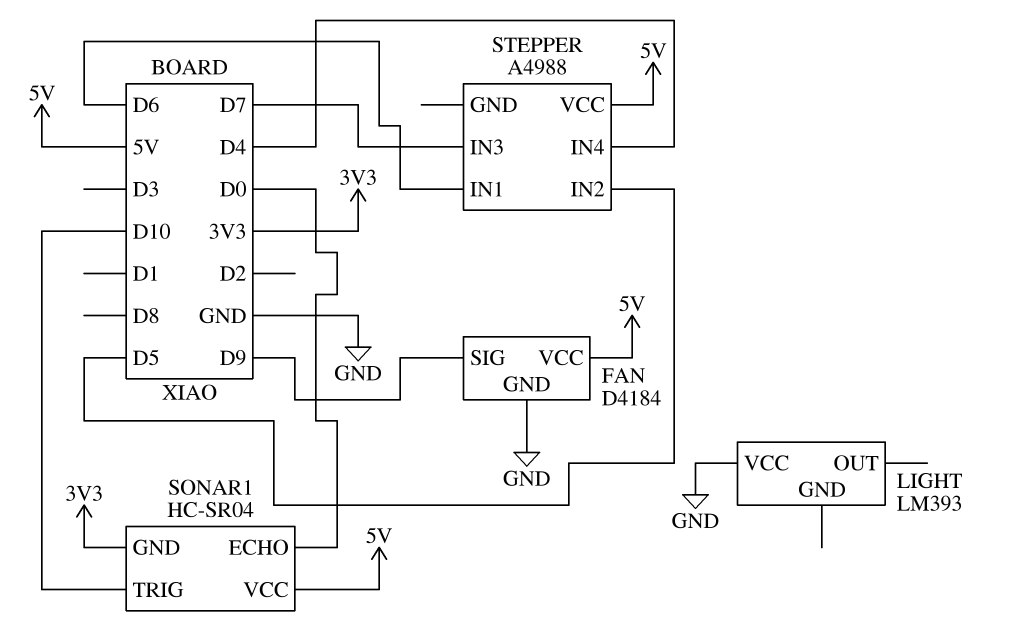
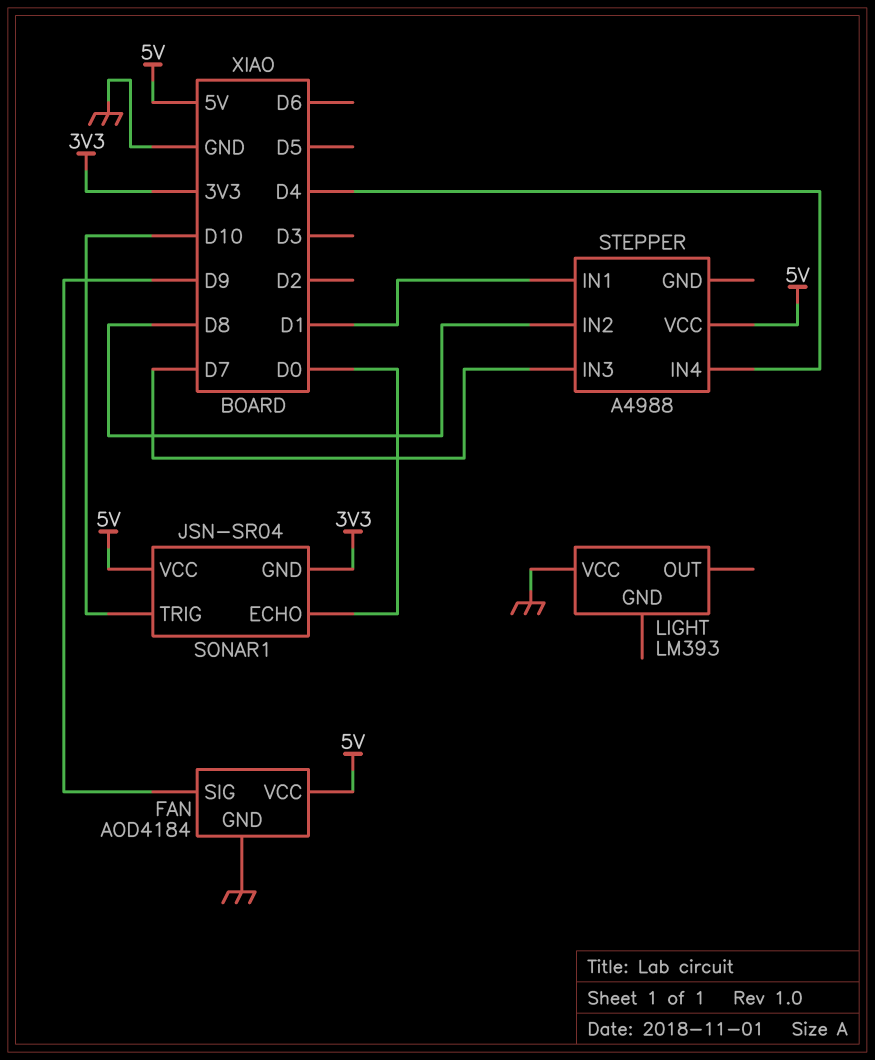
FAN: D4184 -> AOD4184
SONAR1: HC-SR04 -> JSN-SR04
STEPPER pin IN1: D6 -> D1
STEPPER pin IN2: D5 -> D8

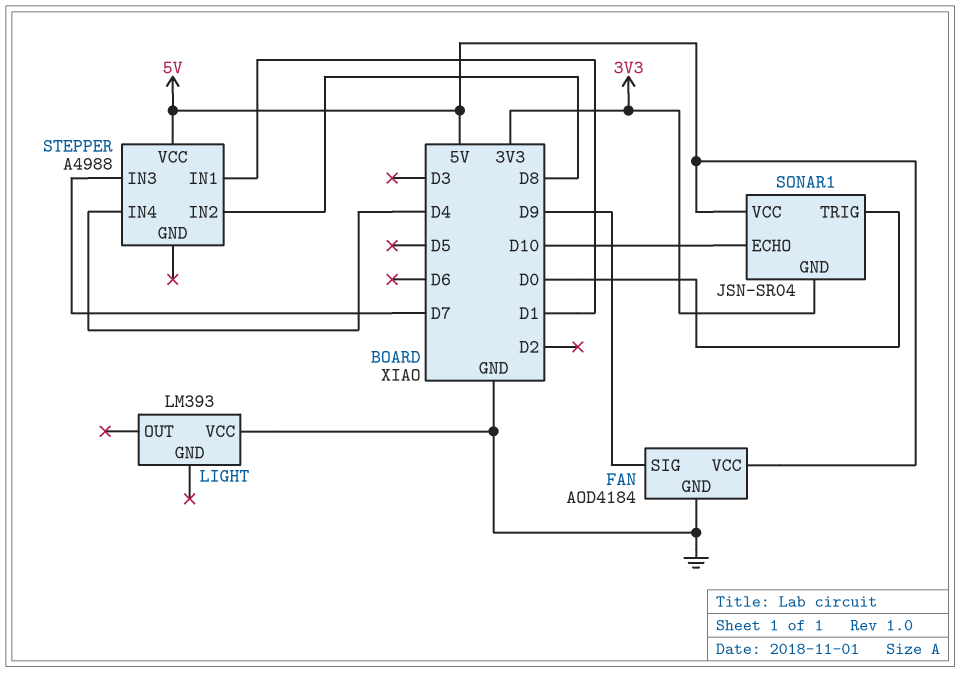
SONAR1 pin ECHO: D0 -> D10
SONAR1 pin TRIG: D10 -> D0

